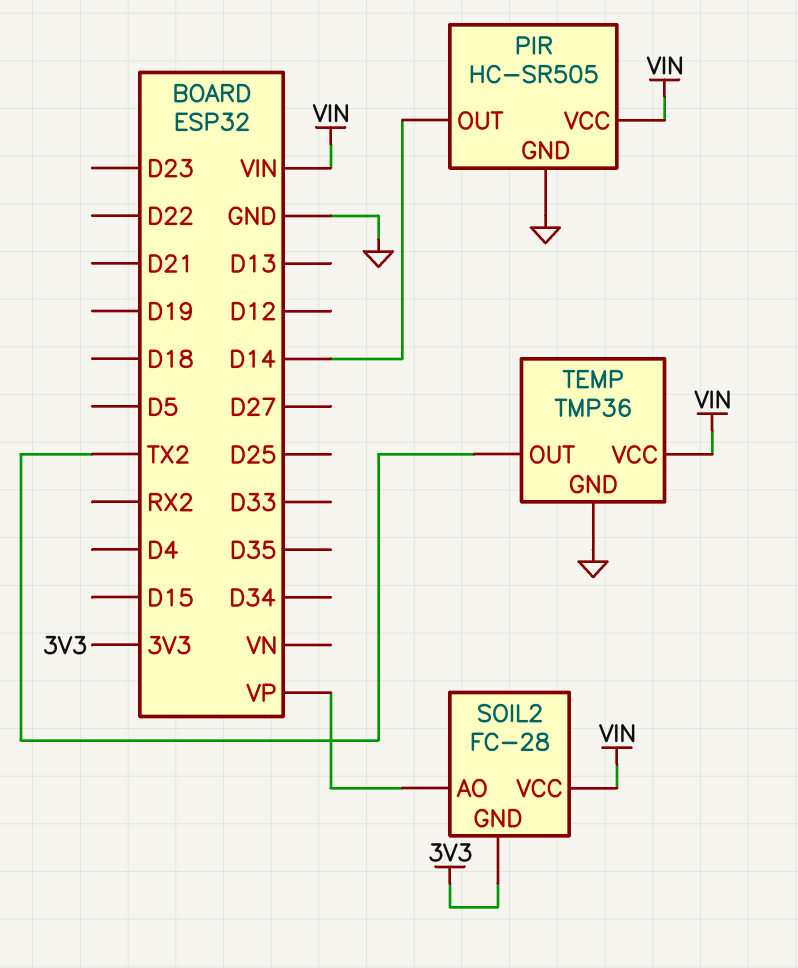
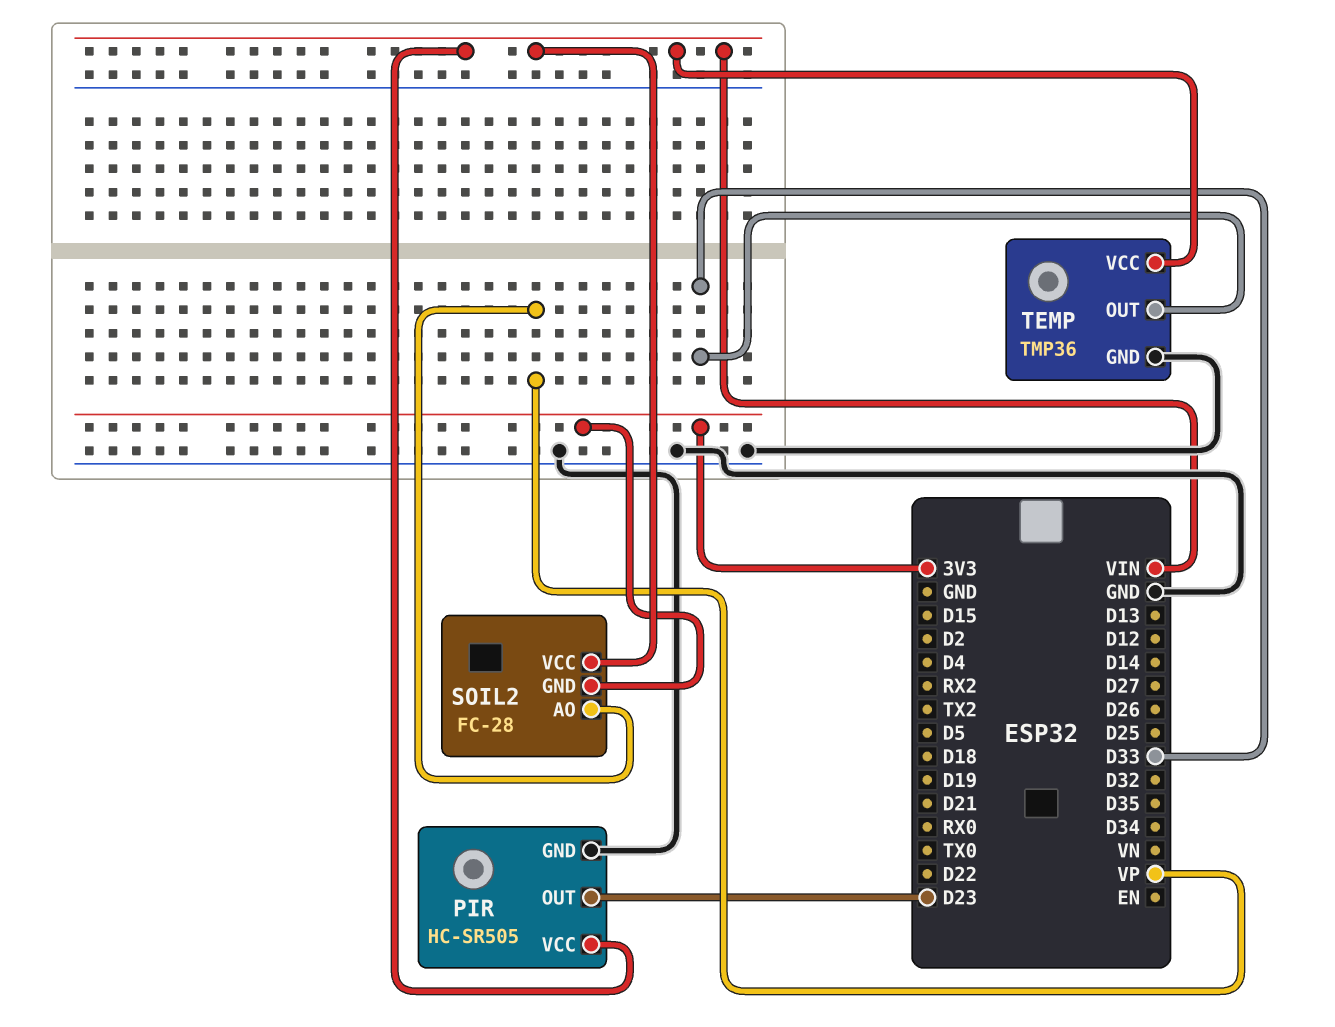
PIR pin OUT: D14 -> D23
TEMP pin OUT: TX2 -> D33

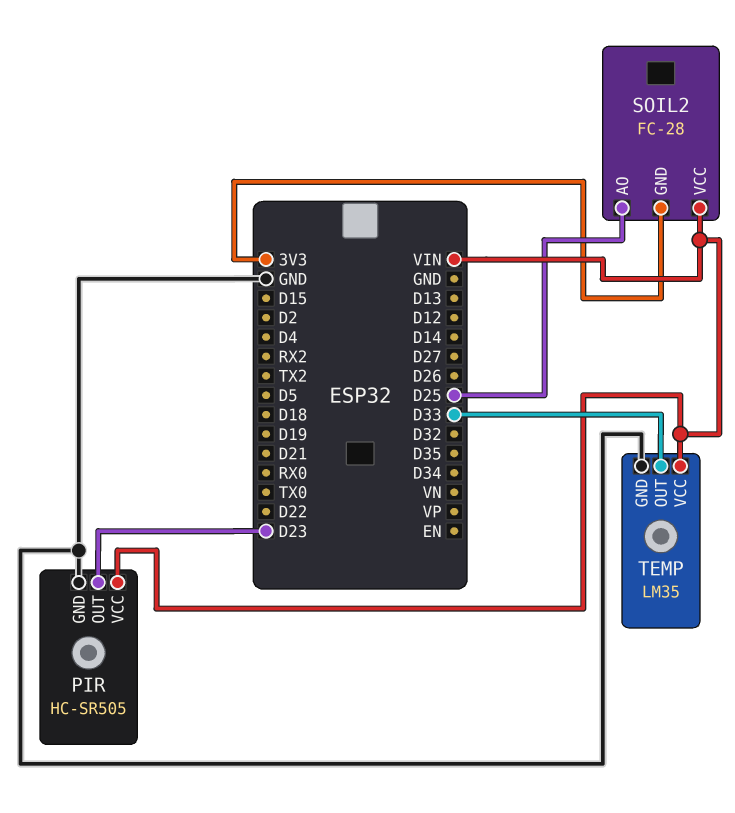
SOIL2 pin AO: VP -> D25
TEMP: TMP36 -> LM35

